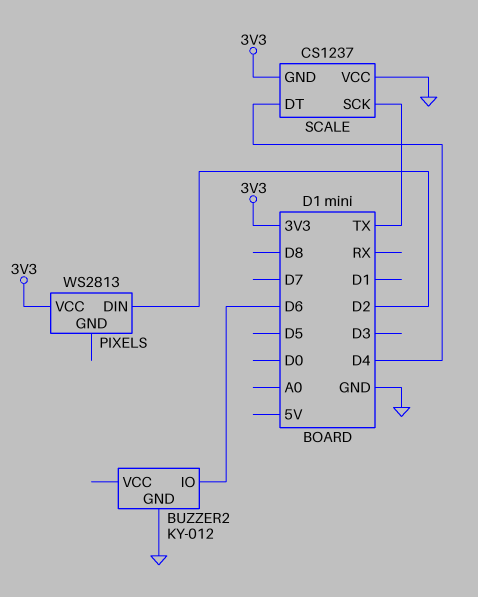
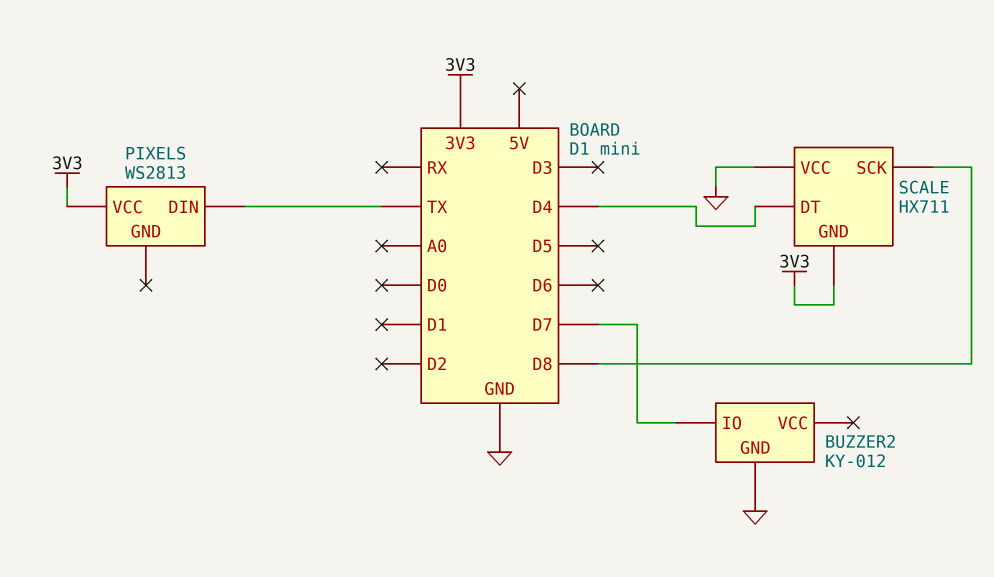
BUZZER2 pin IO: D6 -> D7
PIXELS pin DIN: D2 -> TX
SCALE: CS1237 -> HX711
SCALE pin SCK: TX -> D8

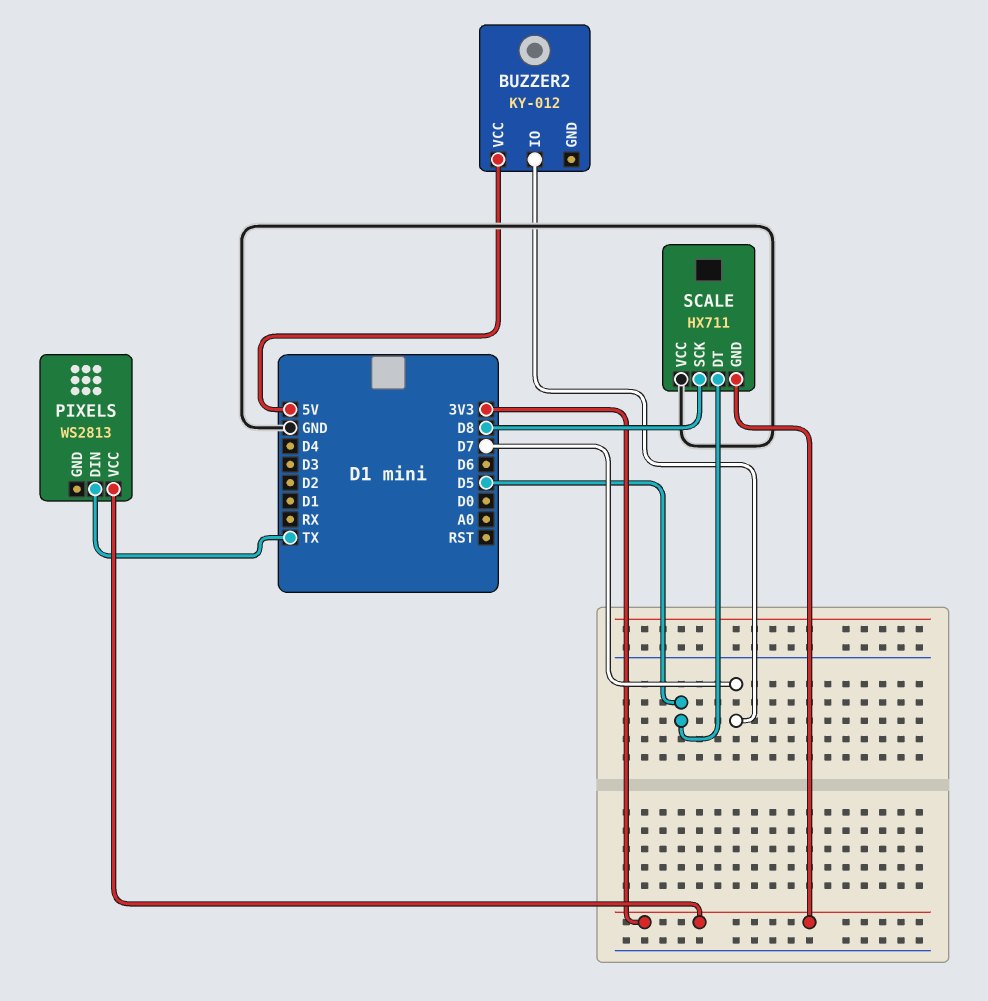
BUZZER2 pin GND: GND -> none
BUZZER2 pin VCC: none -> 5V
SCALE pin DT: D4 -> D5

